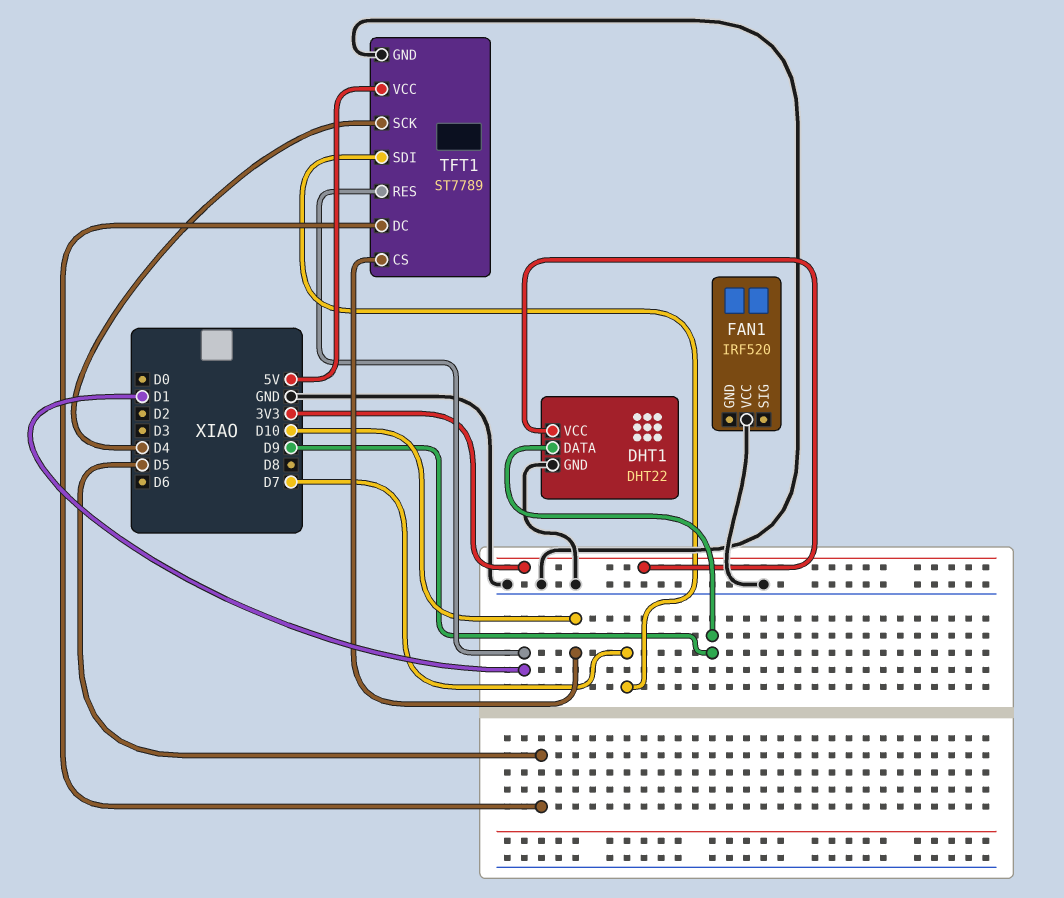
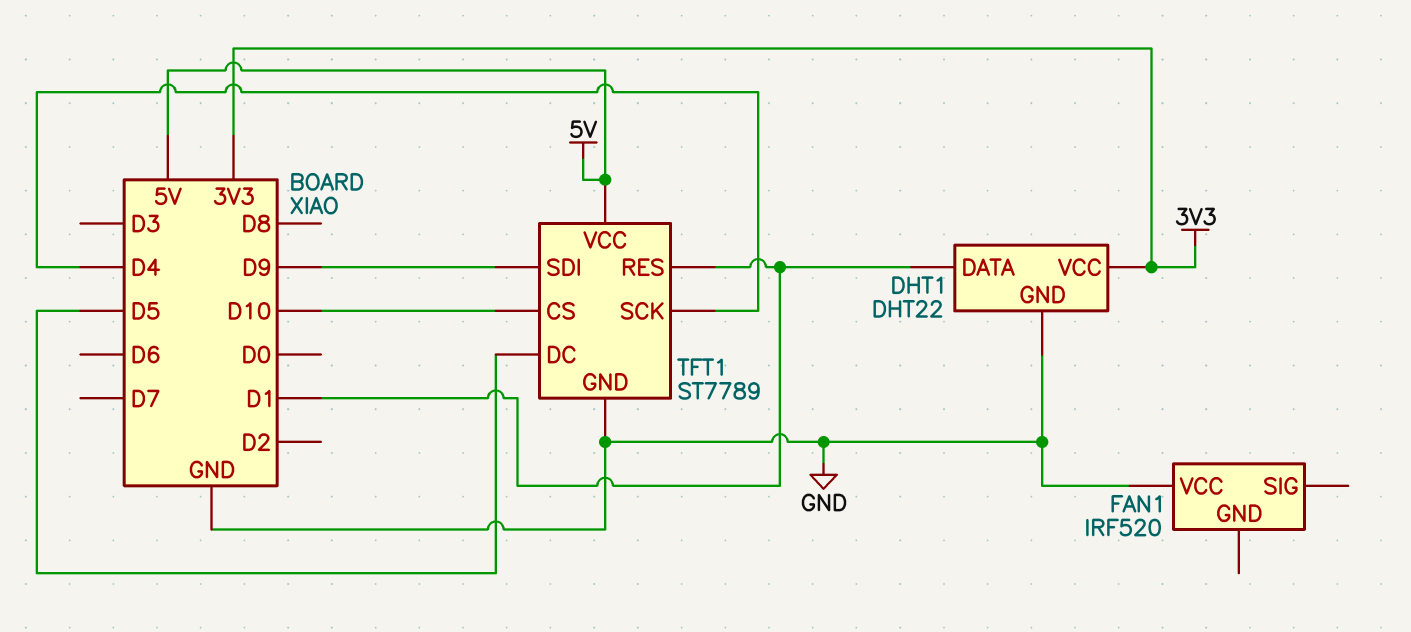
DHT1 pin DATA: D9 -> D1
TFT1 pin SDI: D7 -> D9

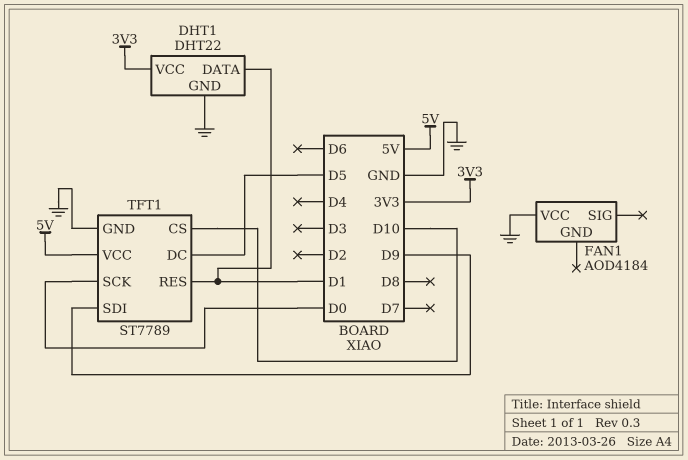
FAN1: IRF520 -> AOD4184
TFT1 pin SCK: D4 -> D0

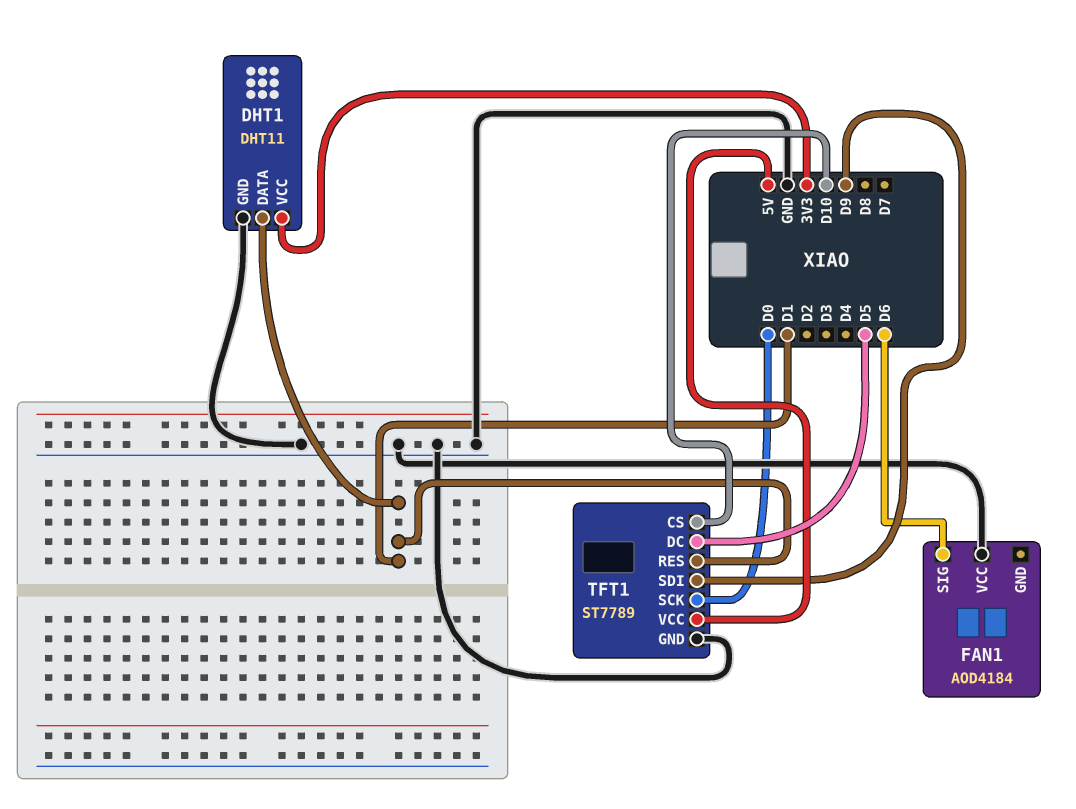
DHT1: DHT22 -> DHT11
FAN1 pin SIG: none -> D6

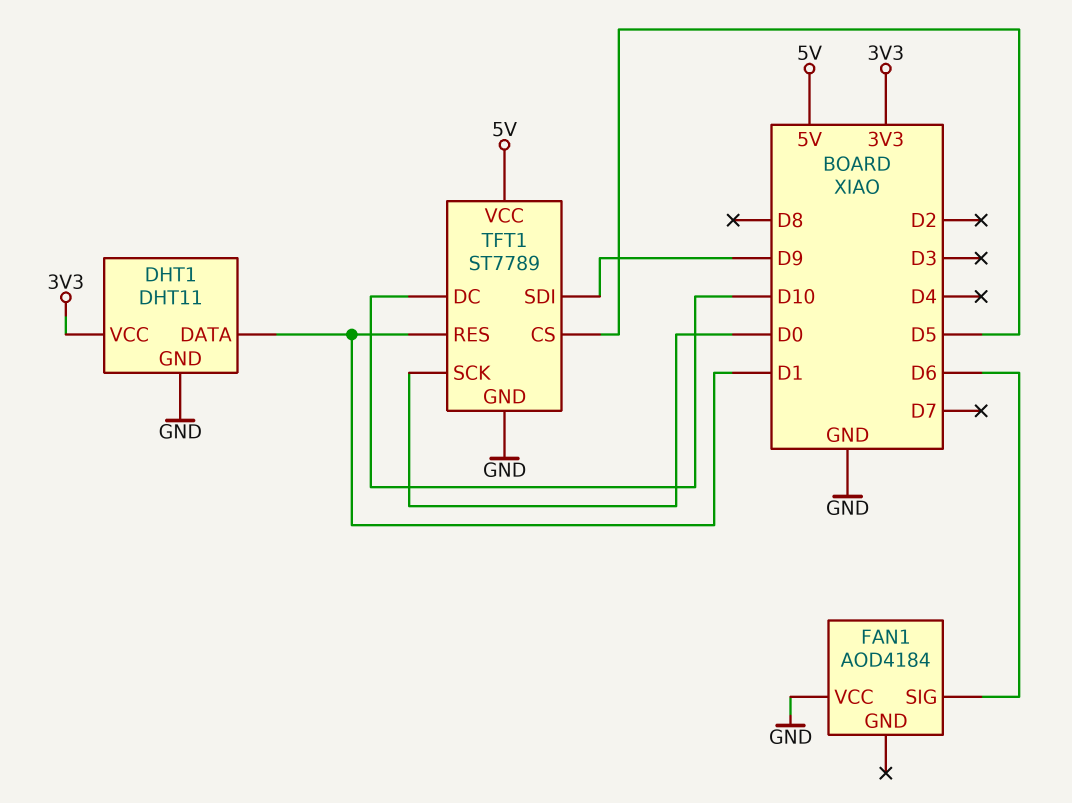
TFT1 pin CS: D10 -> D5
TFT1 pin DC: D5 -> D10

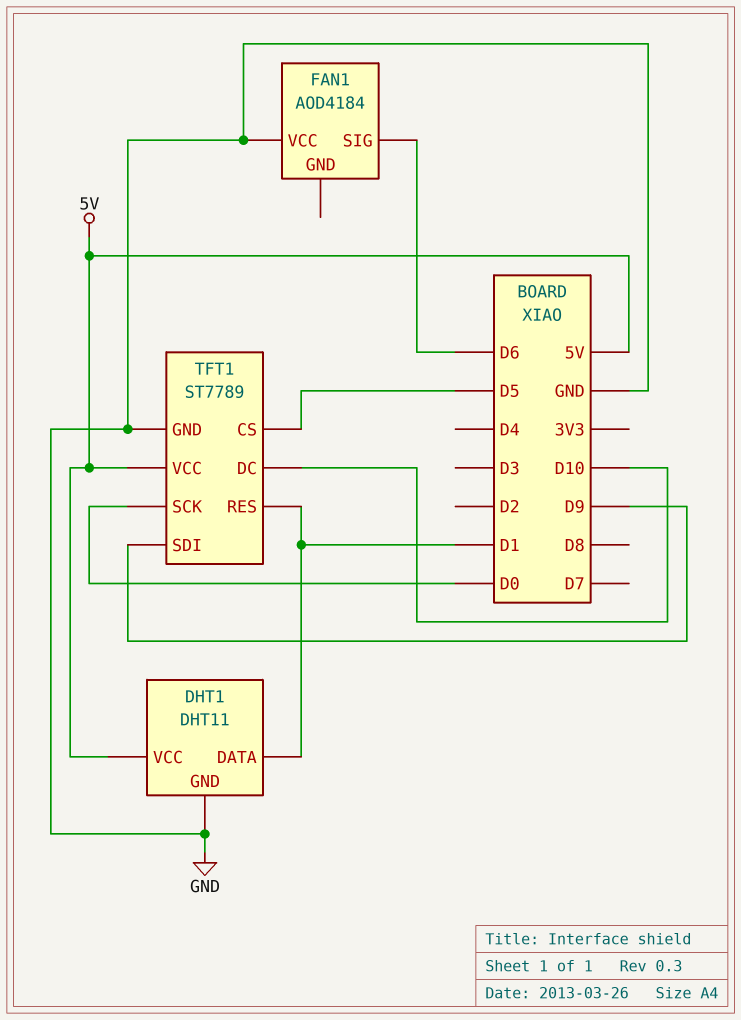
DHT1 pin VCC: 3V3 -> 5V

